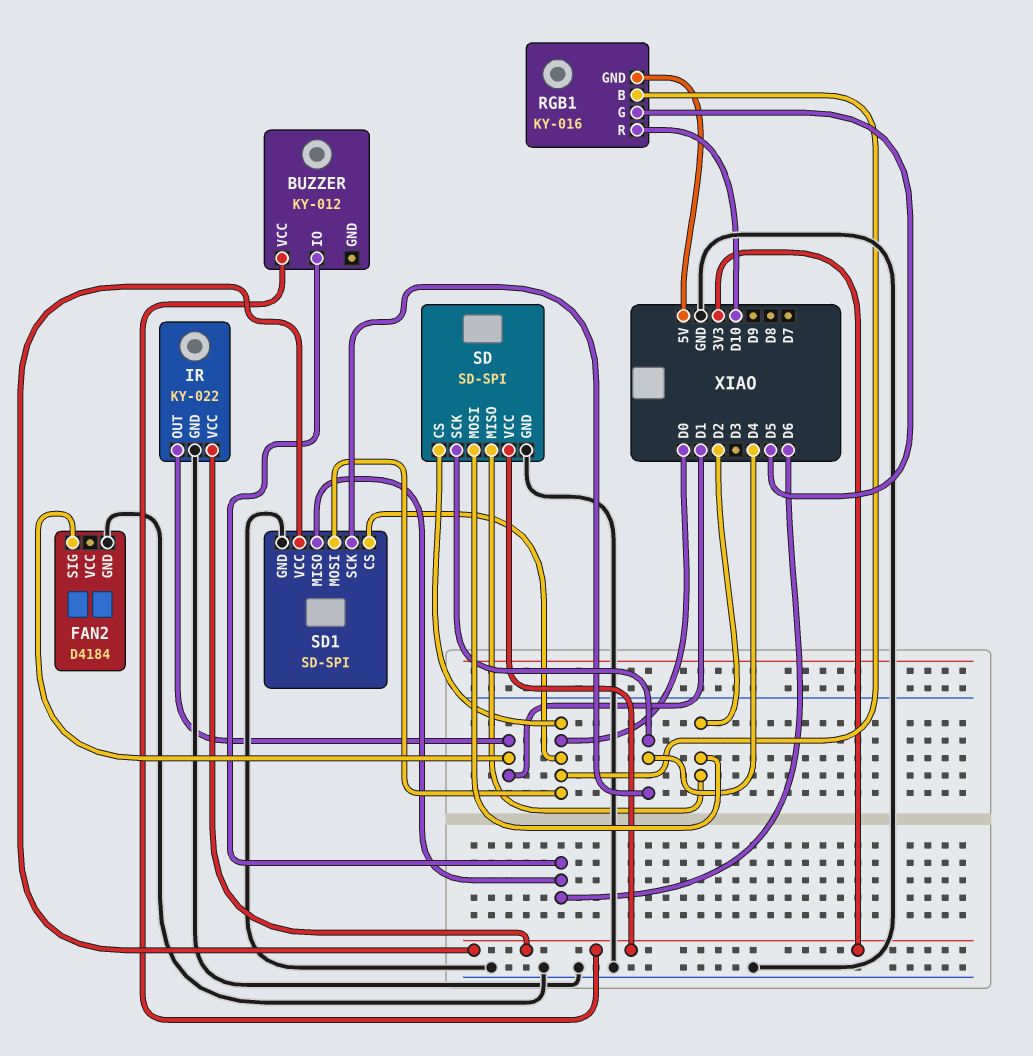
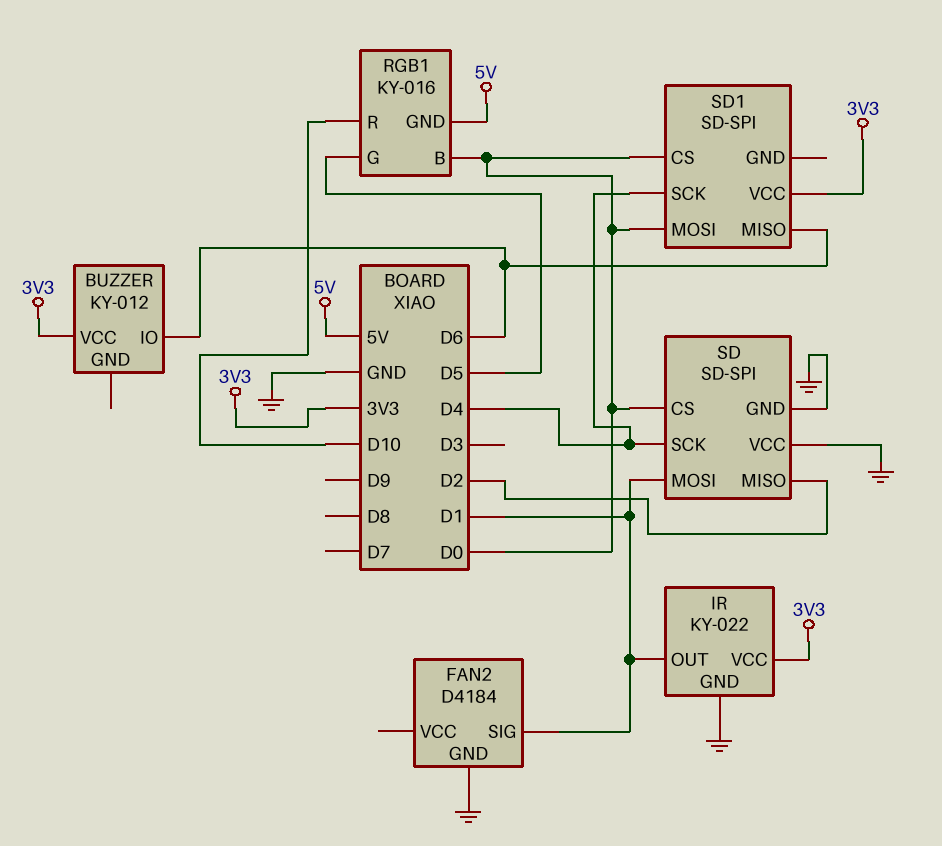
SD pin MOSI: D2 -> D1
SD pin VCC: 3V3 -> GND
SD1 pin GND: GND -> none

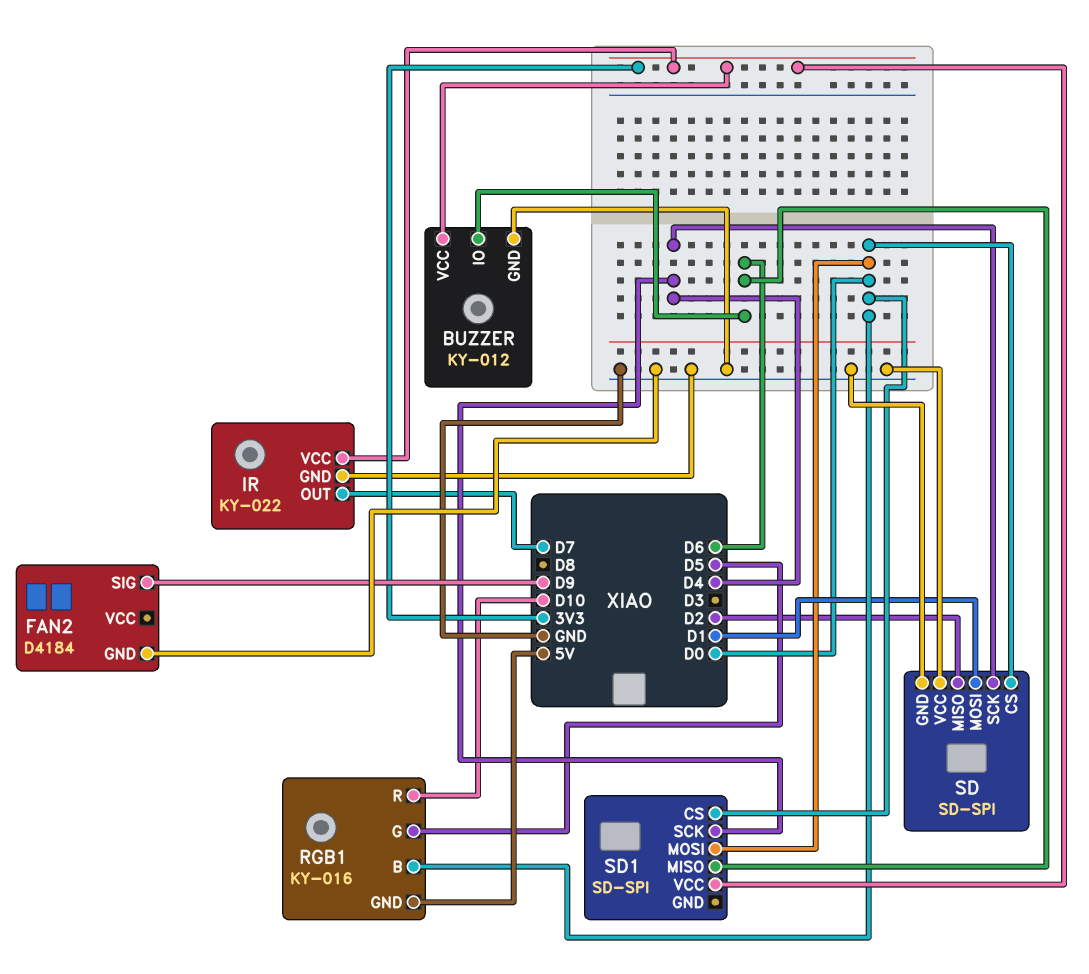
BUZZER pin GND: none -> GND
FAN2 pin SIG: D1 -> D9
IR pin OUT: D1 -> D7

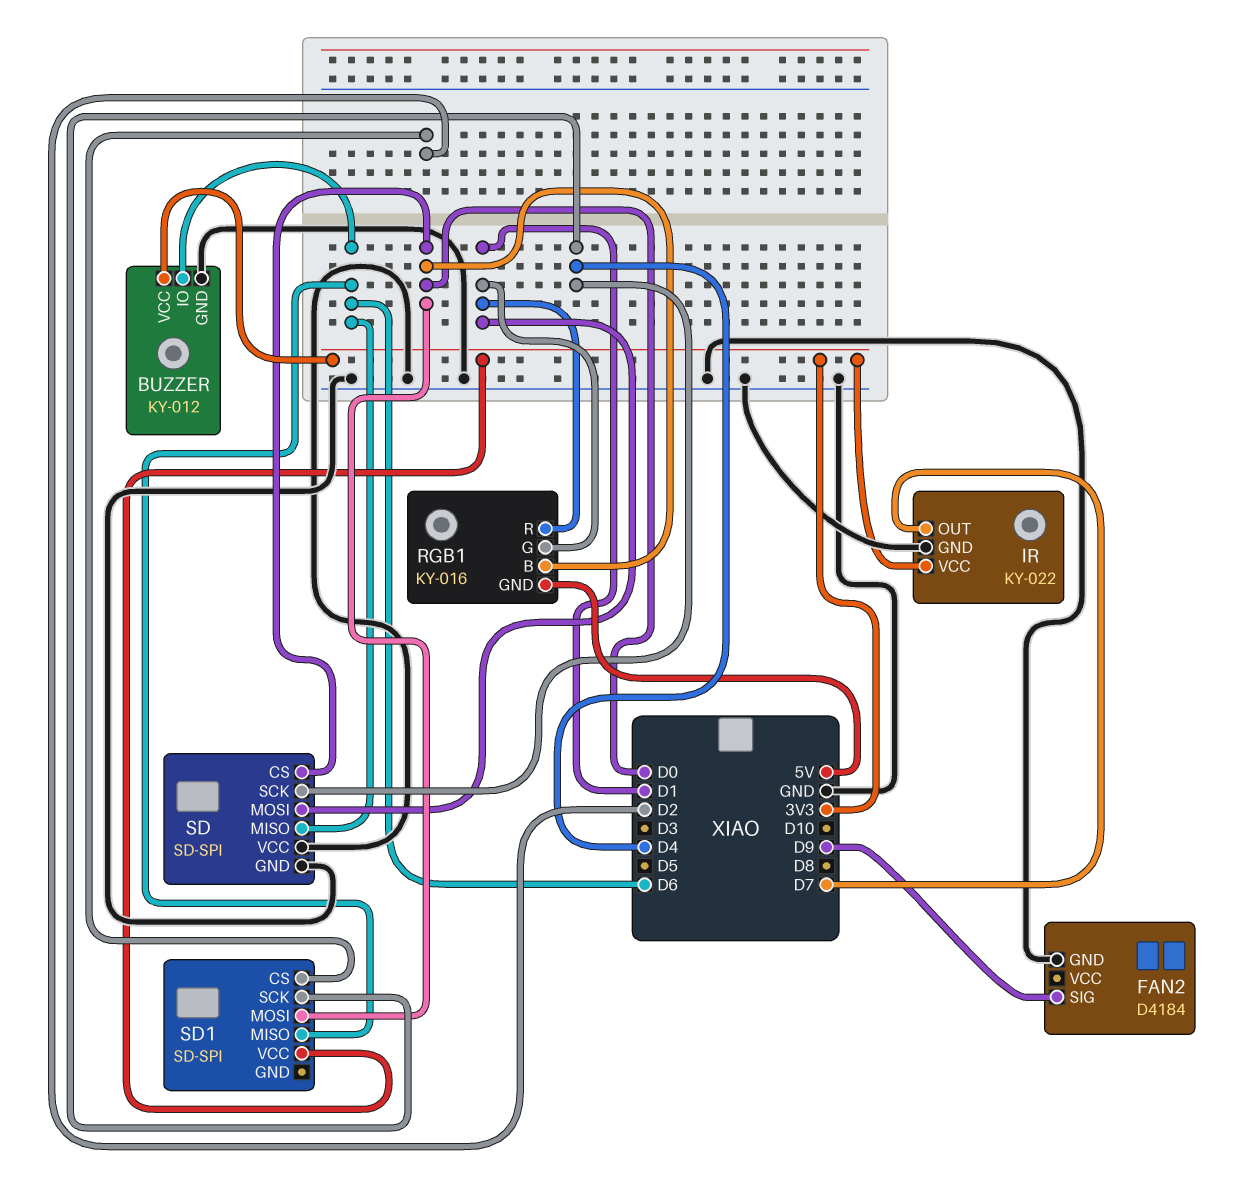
RGB1 pin G: D5 -> D1
RGB1 pin R: D10 -> D1
SD pin MISO: D2 -> D6
SD1 pin CS: D0 -> D2

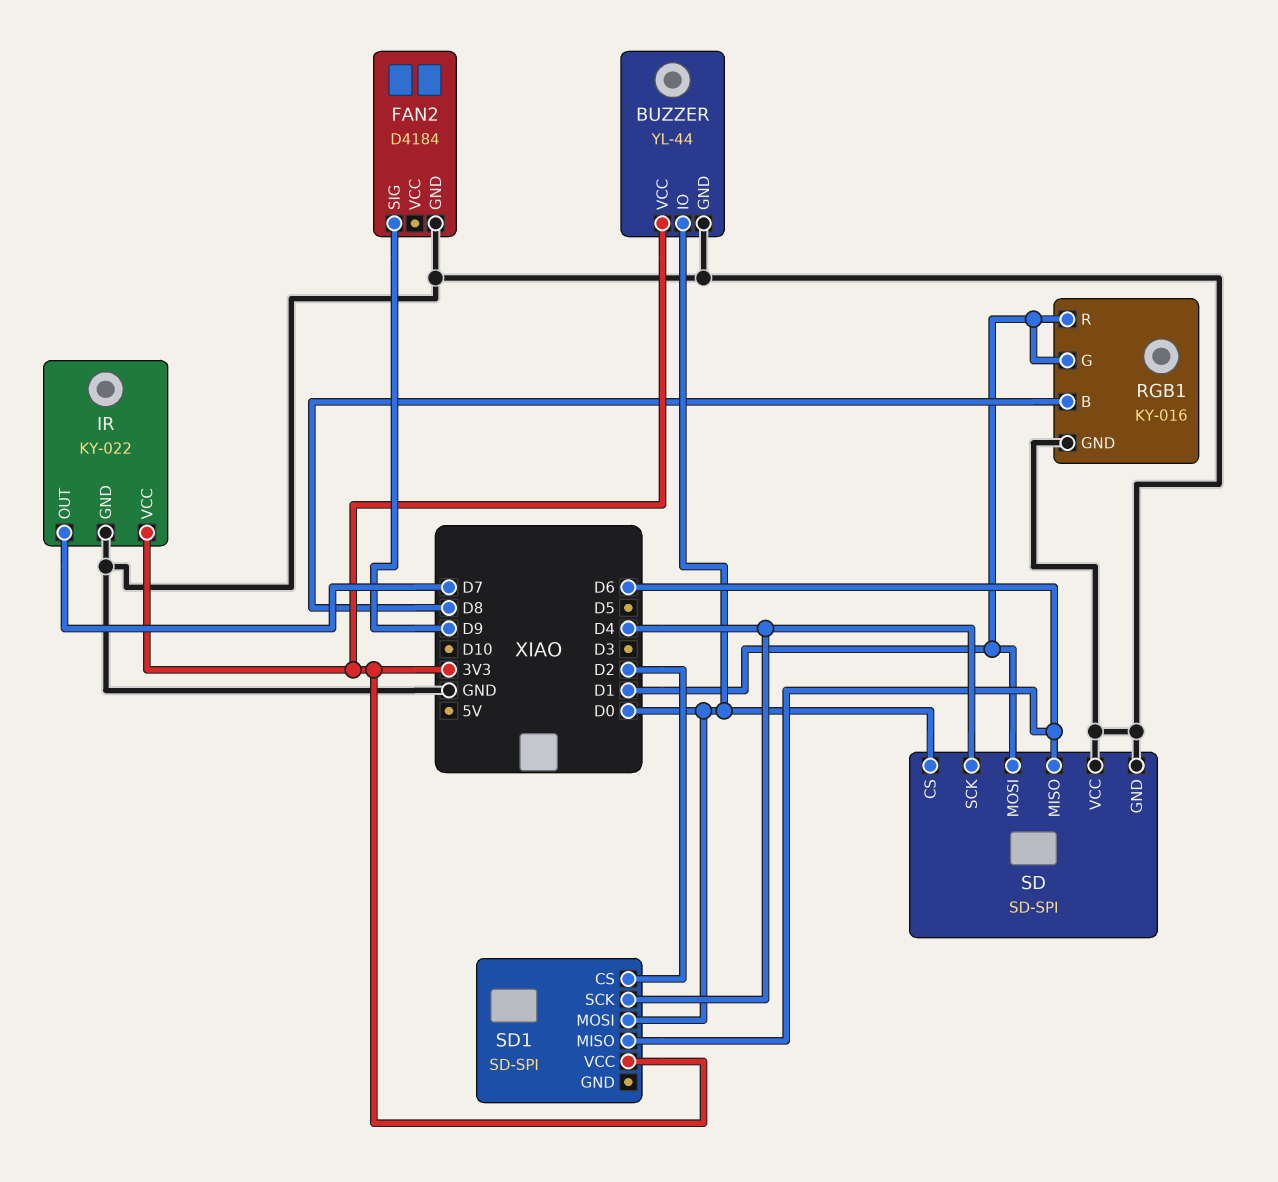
BUZZER: KY-012 -> YL-44
BUZZER pin IO: D6 -> D0
RGB1 pin B: D0 -> D8
RGB1 pin GND: 5V -> GND

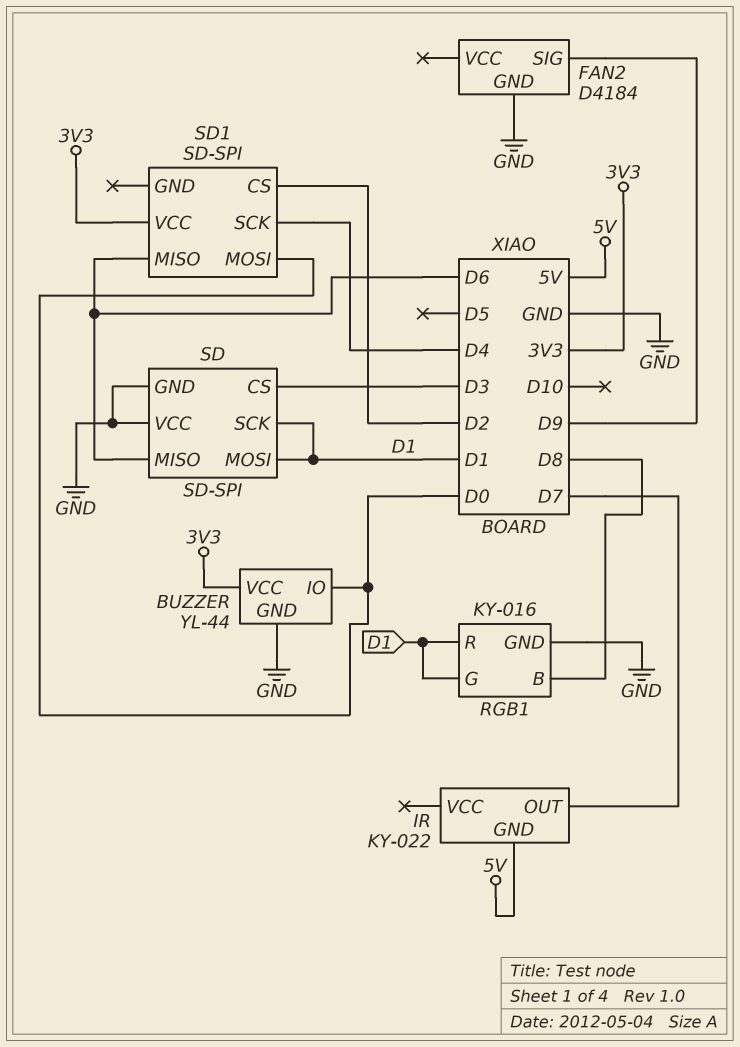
IR pin GND: GND -> 5V
IR pin VCC: 3V3 -> none
SD pin CS: D0 -> D3
SD pin SCK: D4 -> D1

